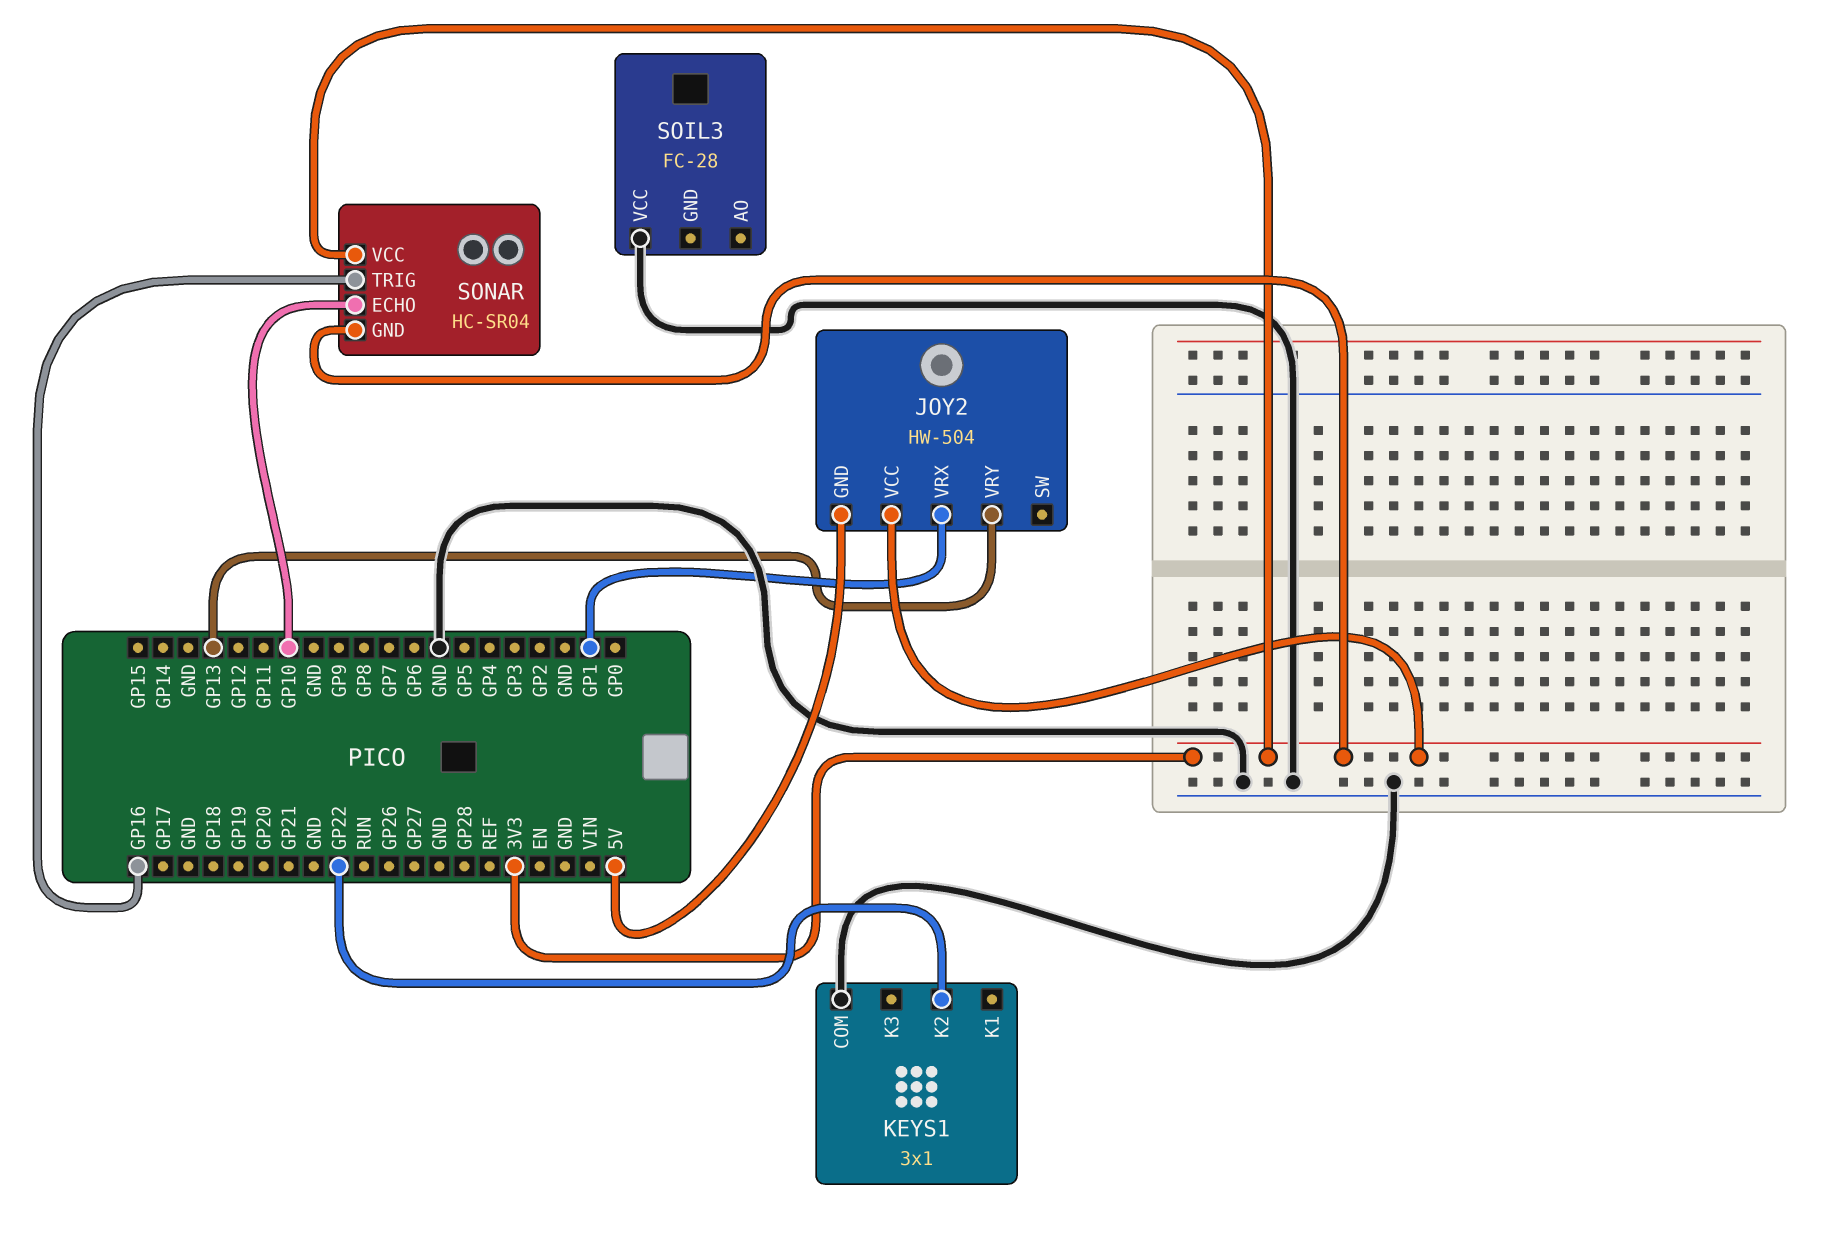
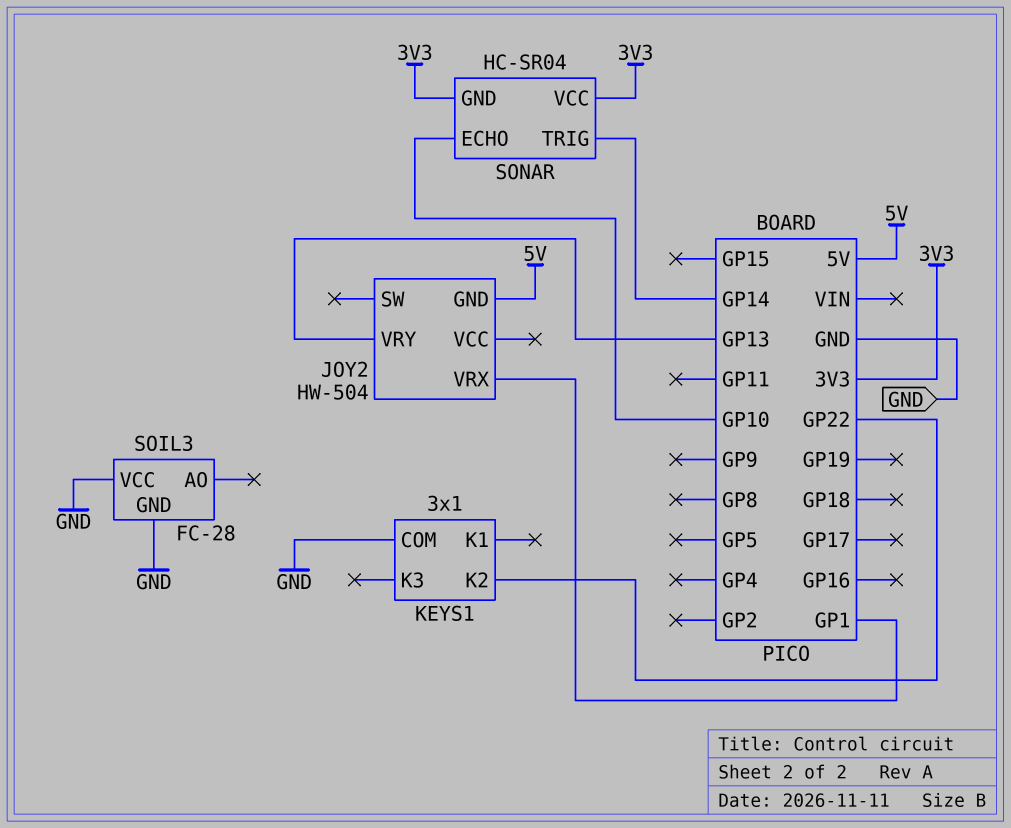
JOY2 pin VCC: 3V3 -> none
SOIL3 pin GND: none -> GND
SONAR pin TRIG: GP16 -> GP14

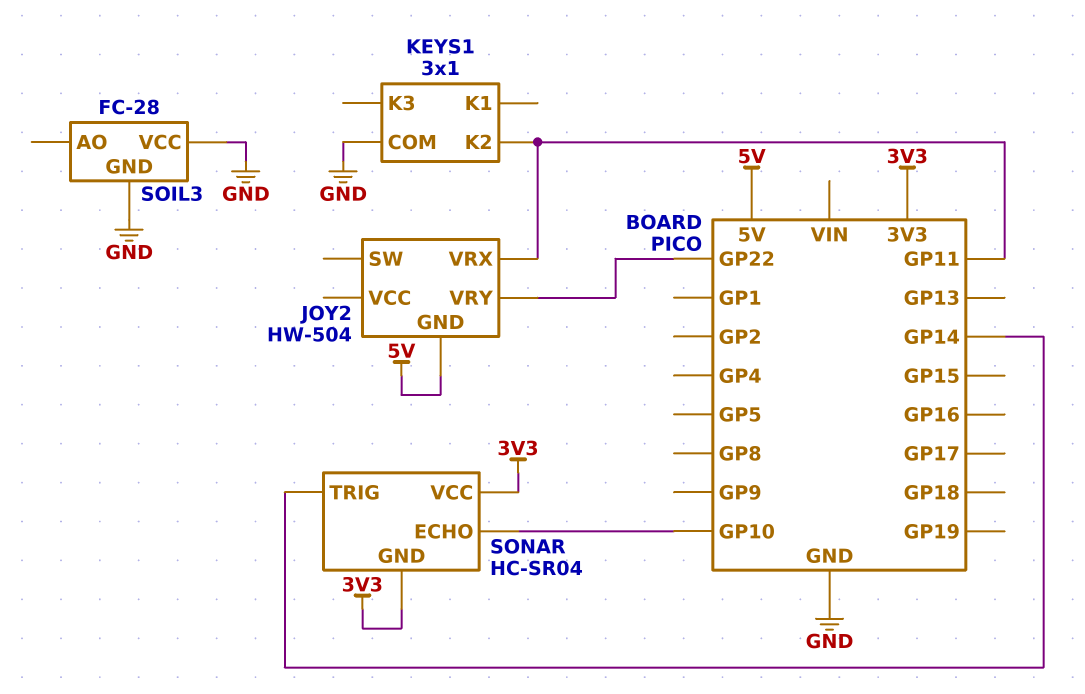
JOY2 pin VRX: GP1 -> GP11
JOY2 pin VRY: GP13 -> GP22
KEYS1 pin K2: GP22 -> GP11

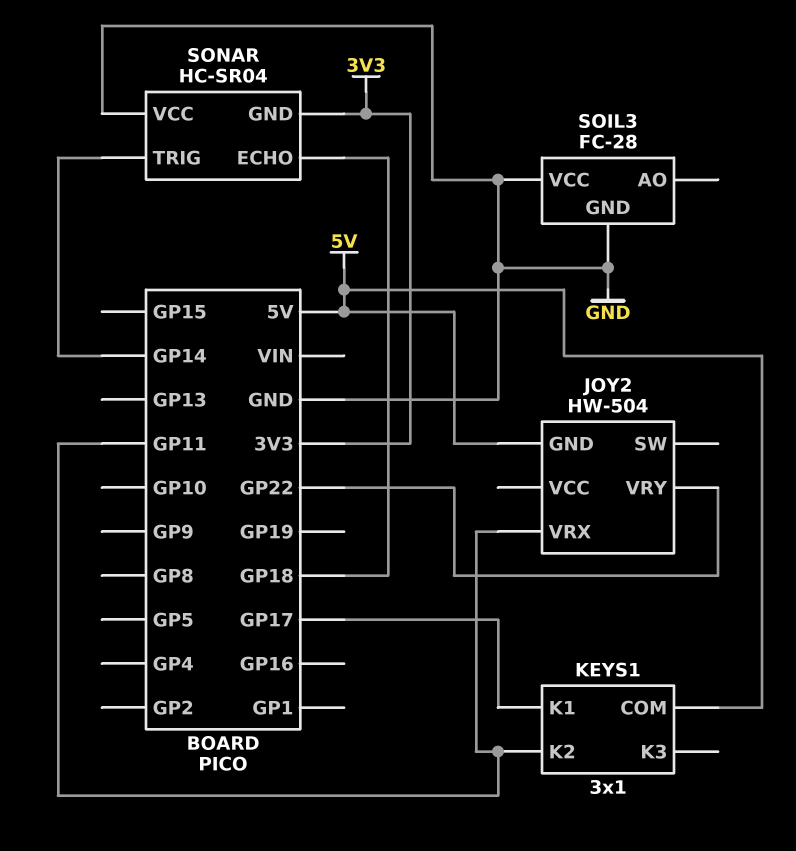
KEYS1 pin COM: GND -> 5V
KEYS1 pin K1: none -> GP17
SONAR pin ECHO: GP10 -> GP18
SONAR pin VCC: 3V3 -> GND

